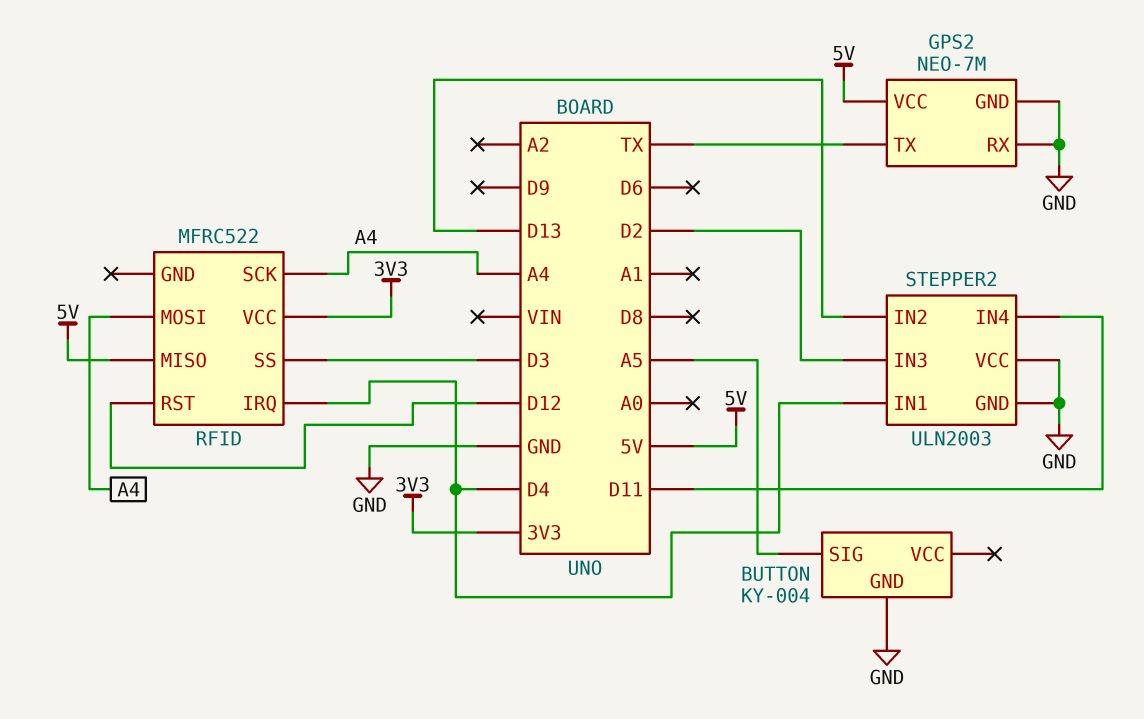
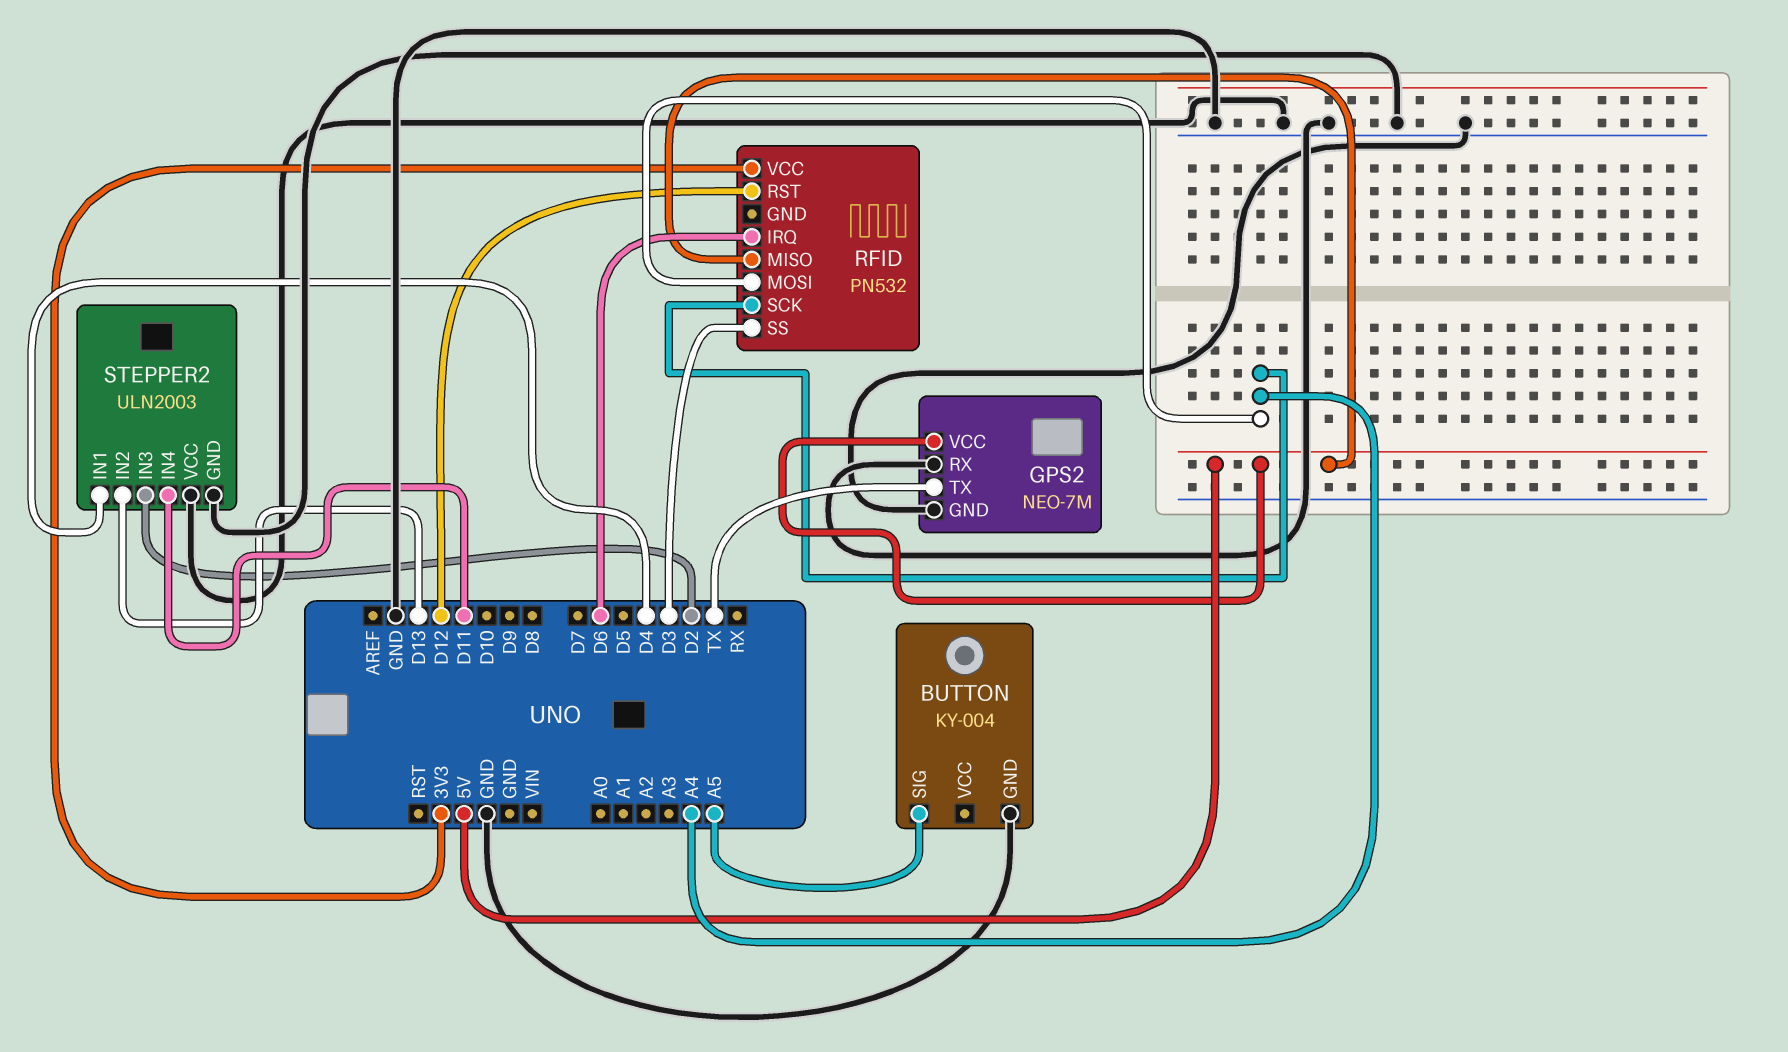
RFID: MFRC522 -> PN532
RFID pin IRQ: D4 -> D6

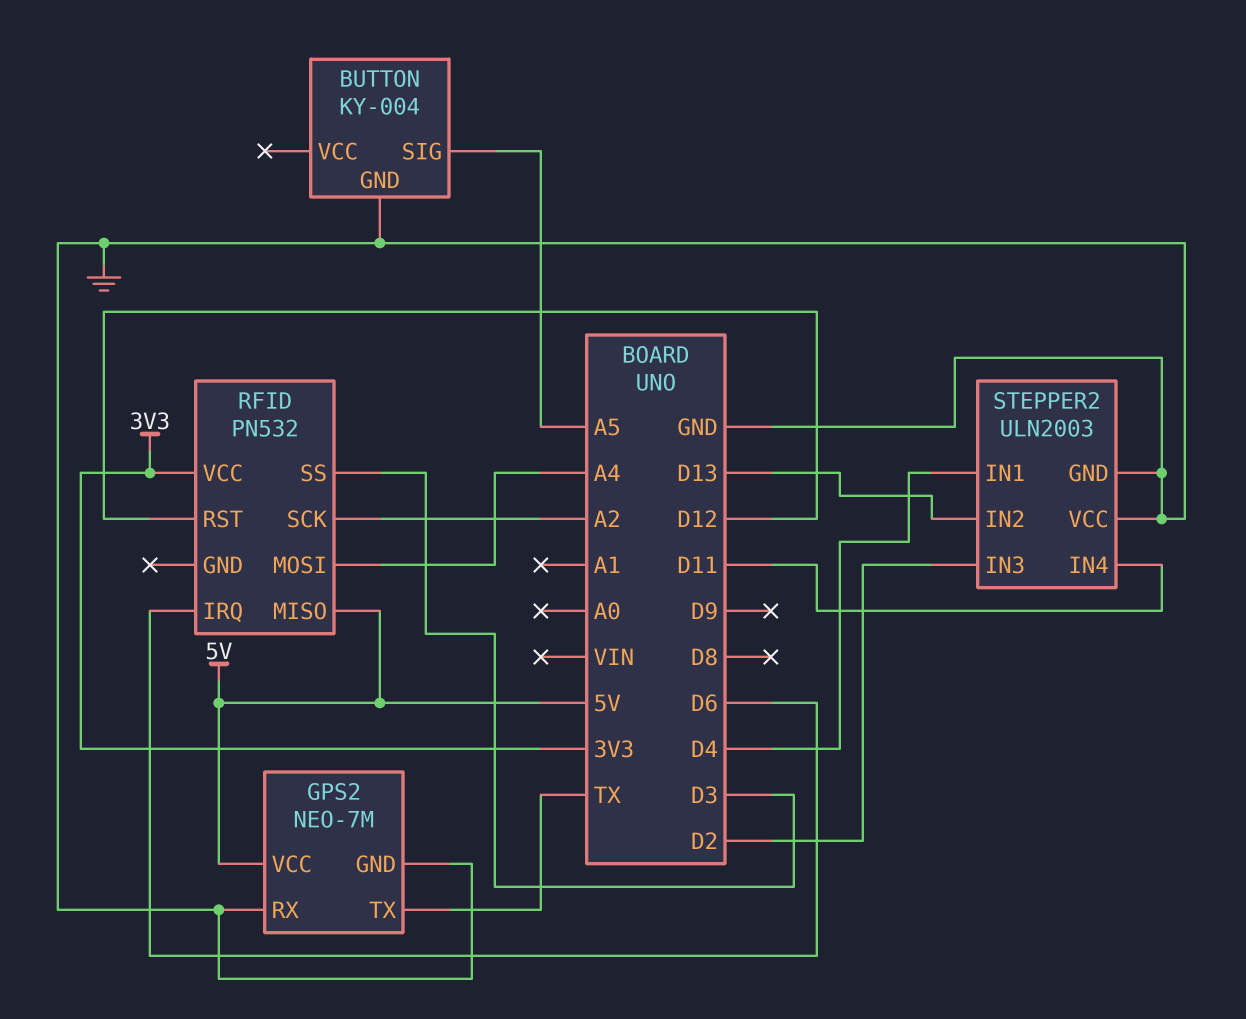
RFID pin SCK: A4 -> A2

